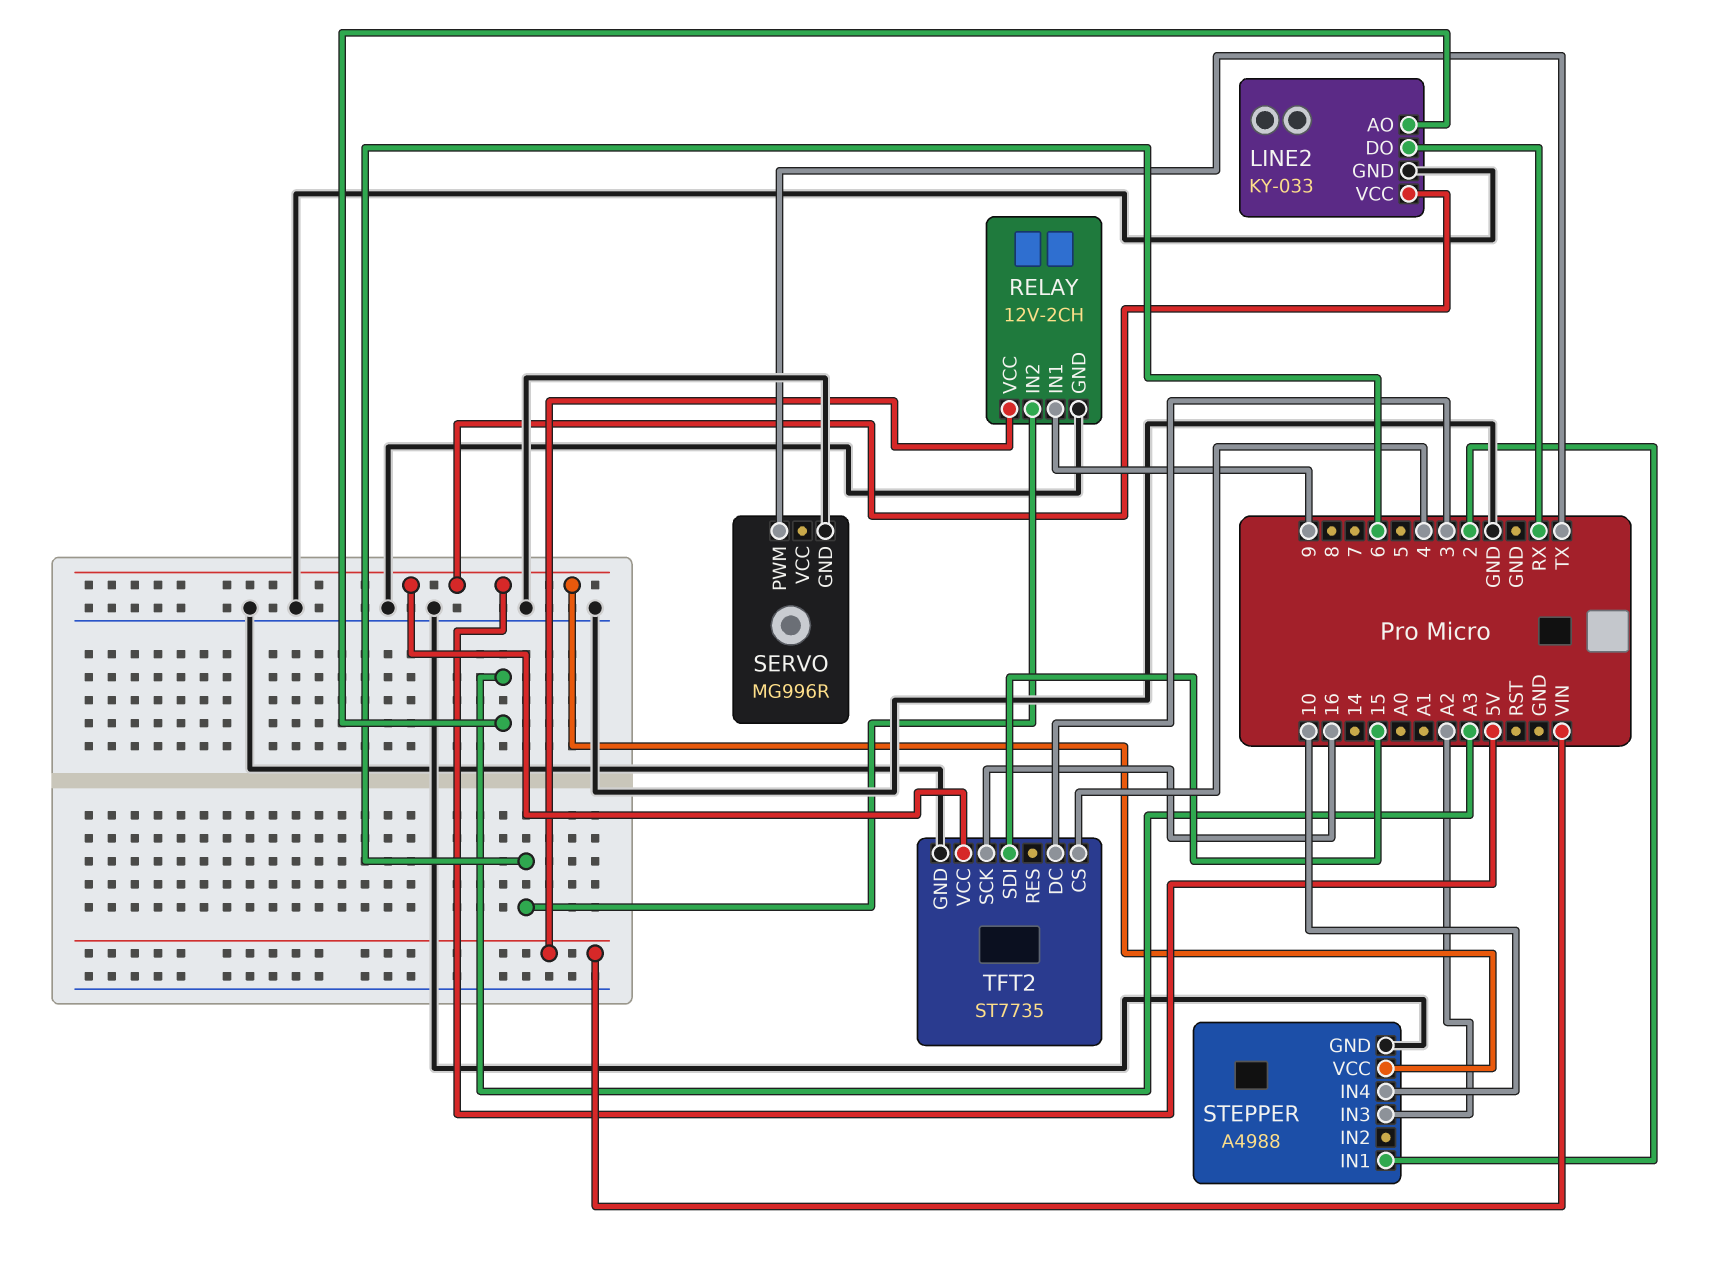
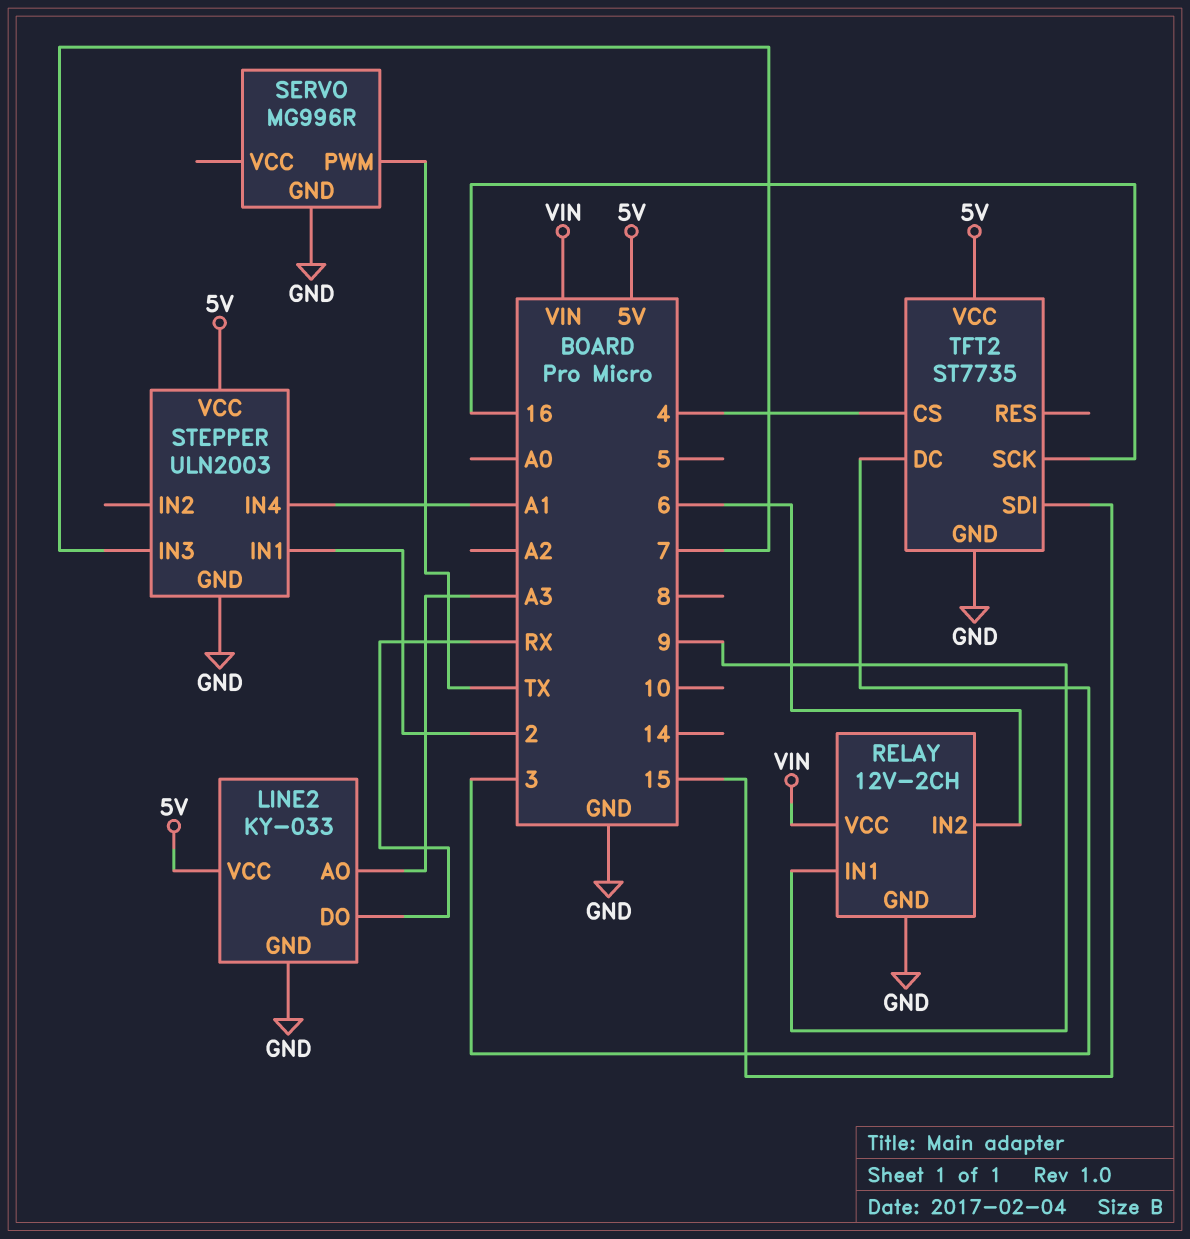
STEPPER: A4988 -> ULN2003
STEPPER pin IN3: A2 -> 7
STEPPER pin IN4: 10 -> A1

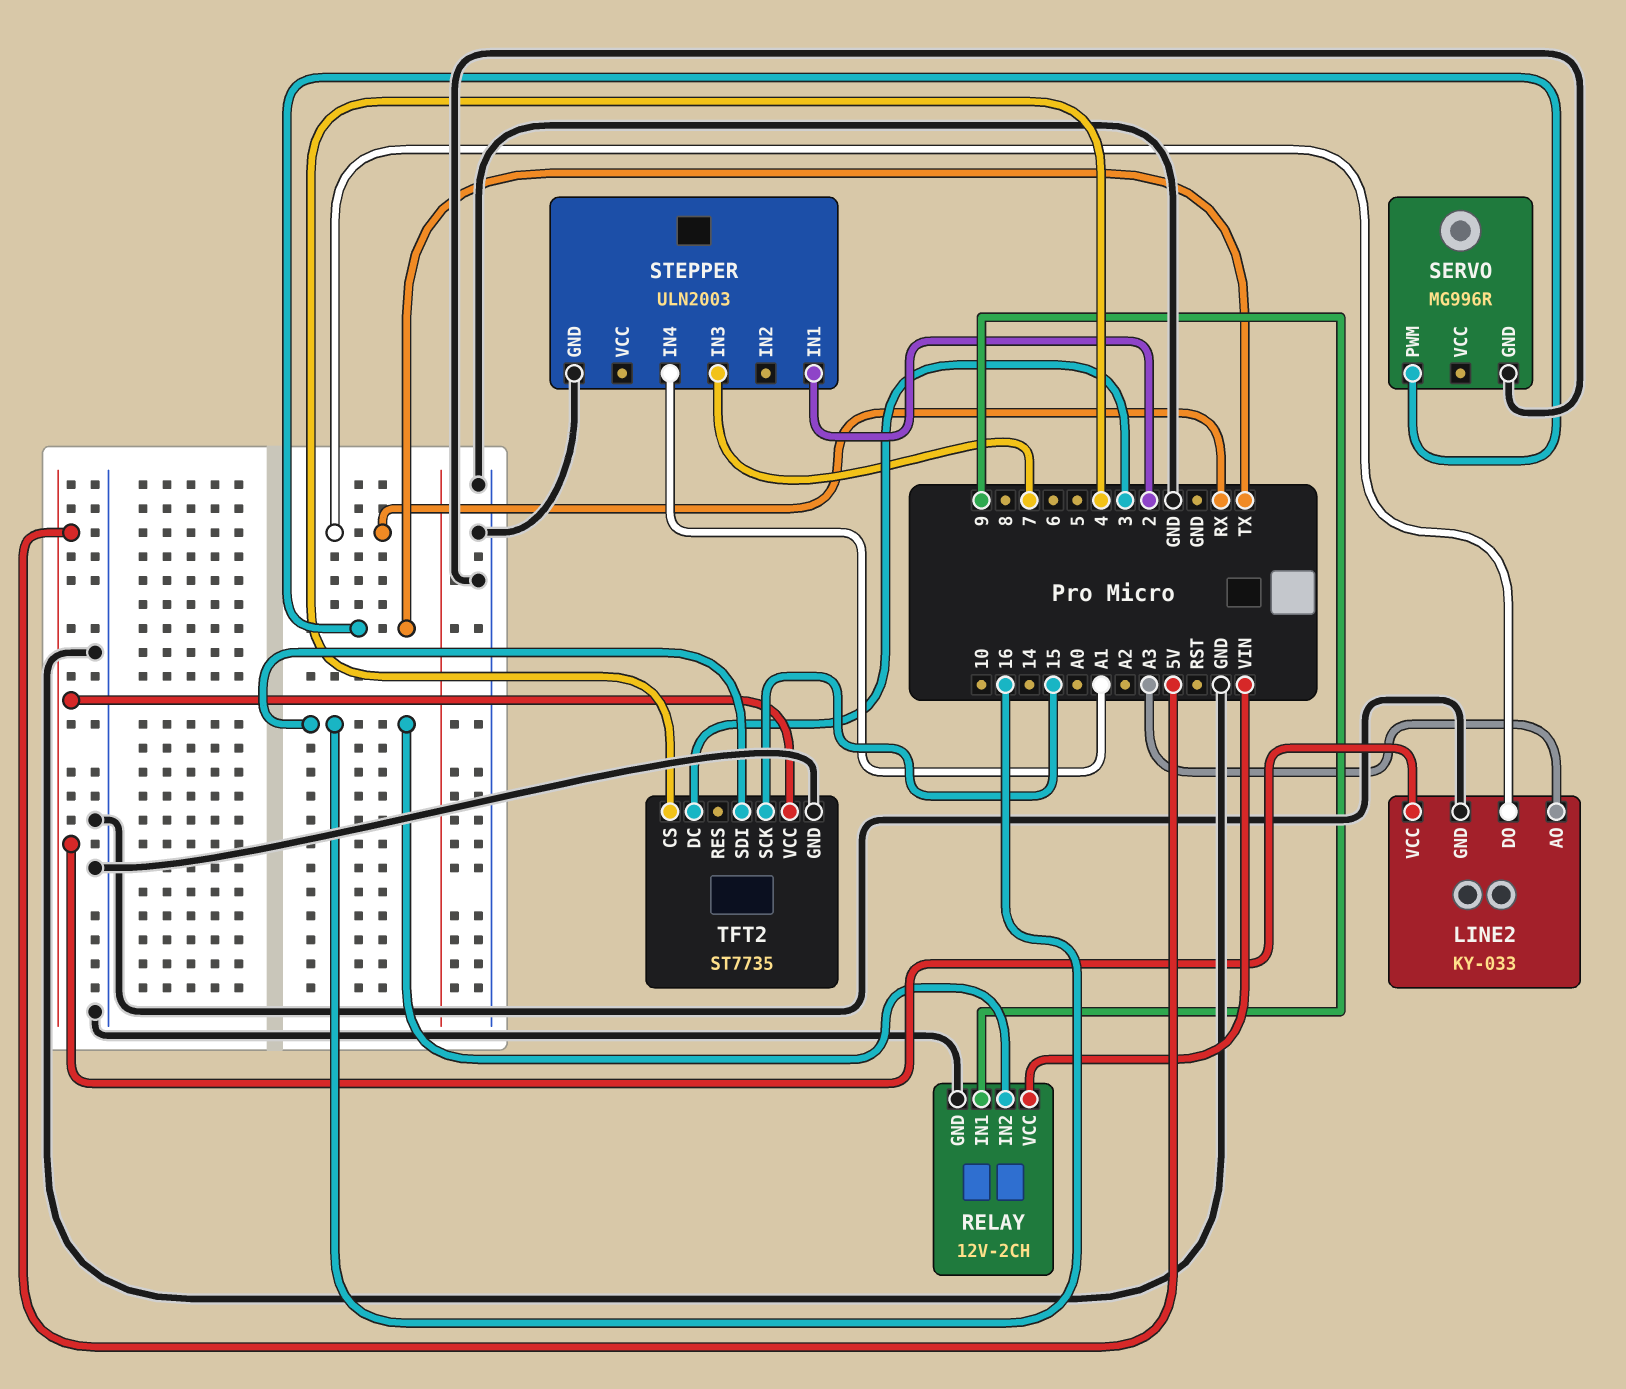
RELAY pin IN2: 6 -> 16
STEPPER pin VCC: 5V -> none
TFT2 pin SCK: 16 -> 15
TFT2 pin SDI: 15 -> 16

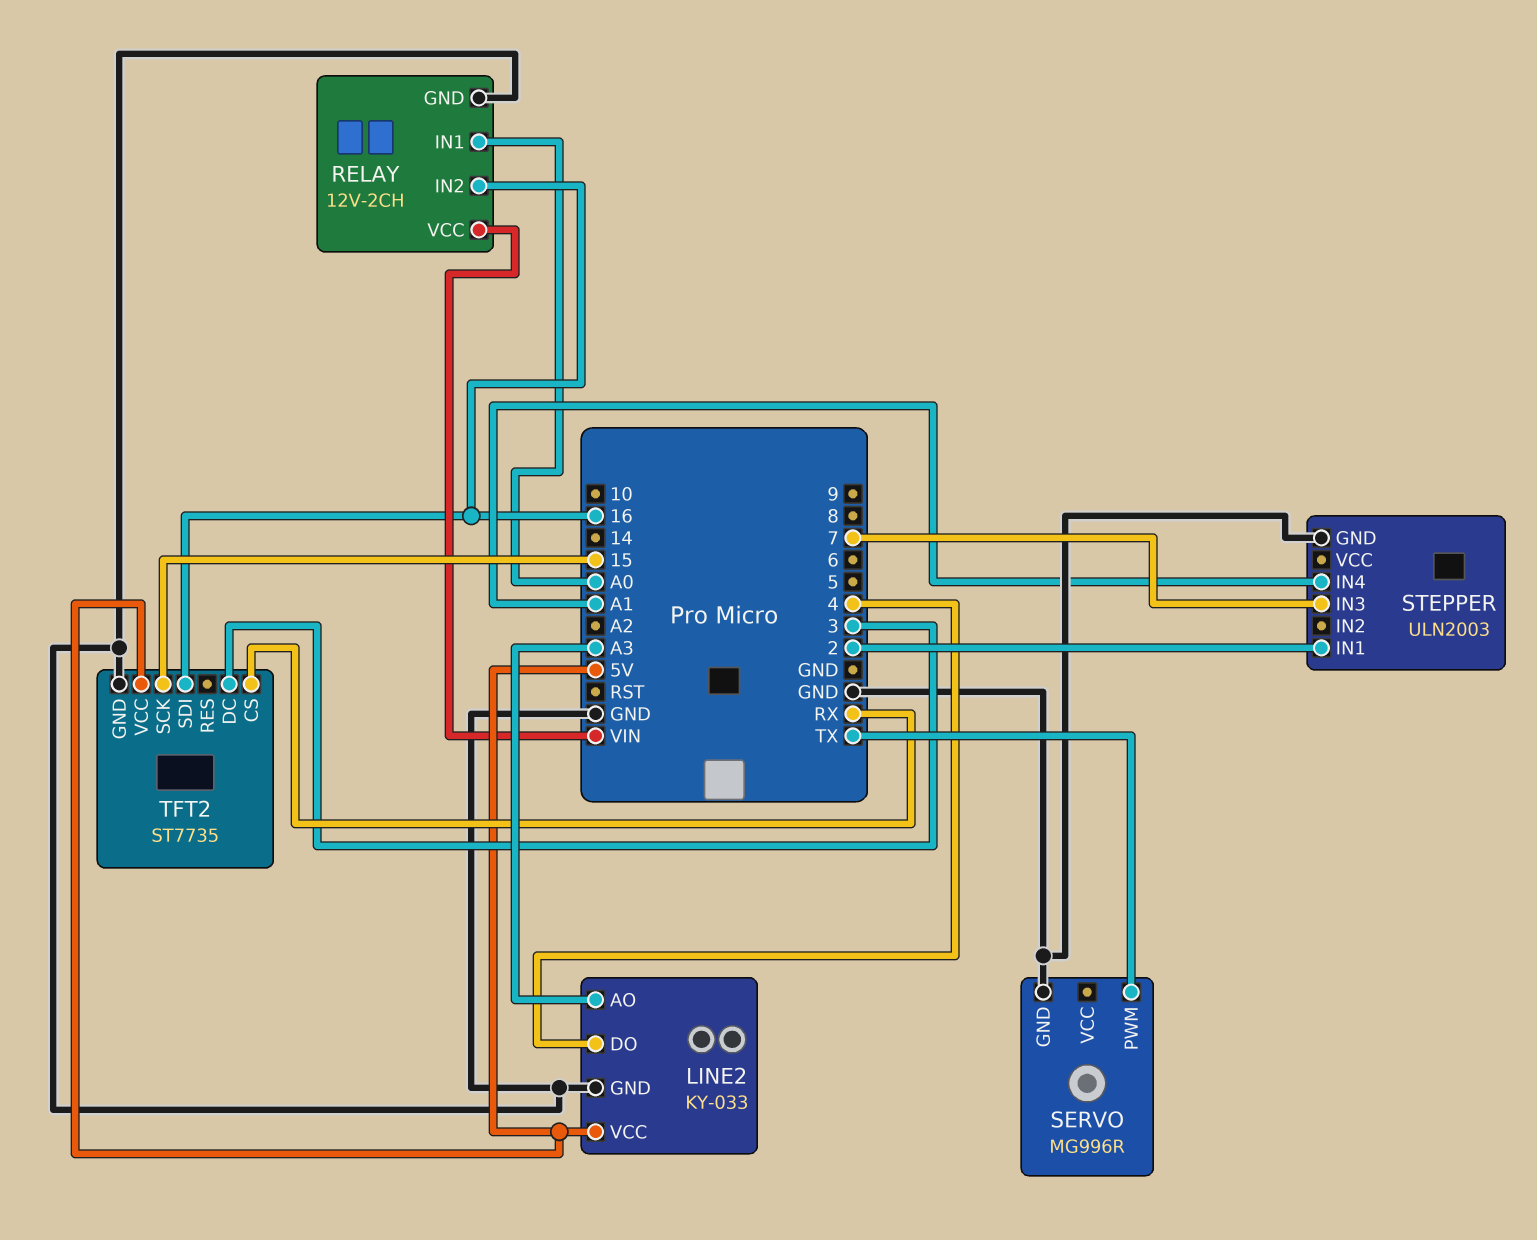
LINE2 pin DO: RX -> 4
RELAY pin IN1: 9 -> A0
TFT2 pin CS: 4 -> RX

